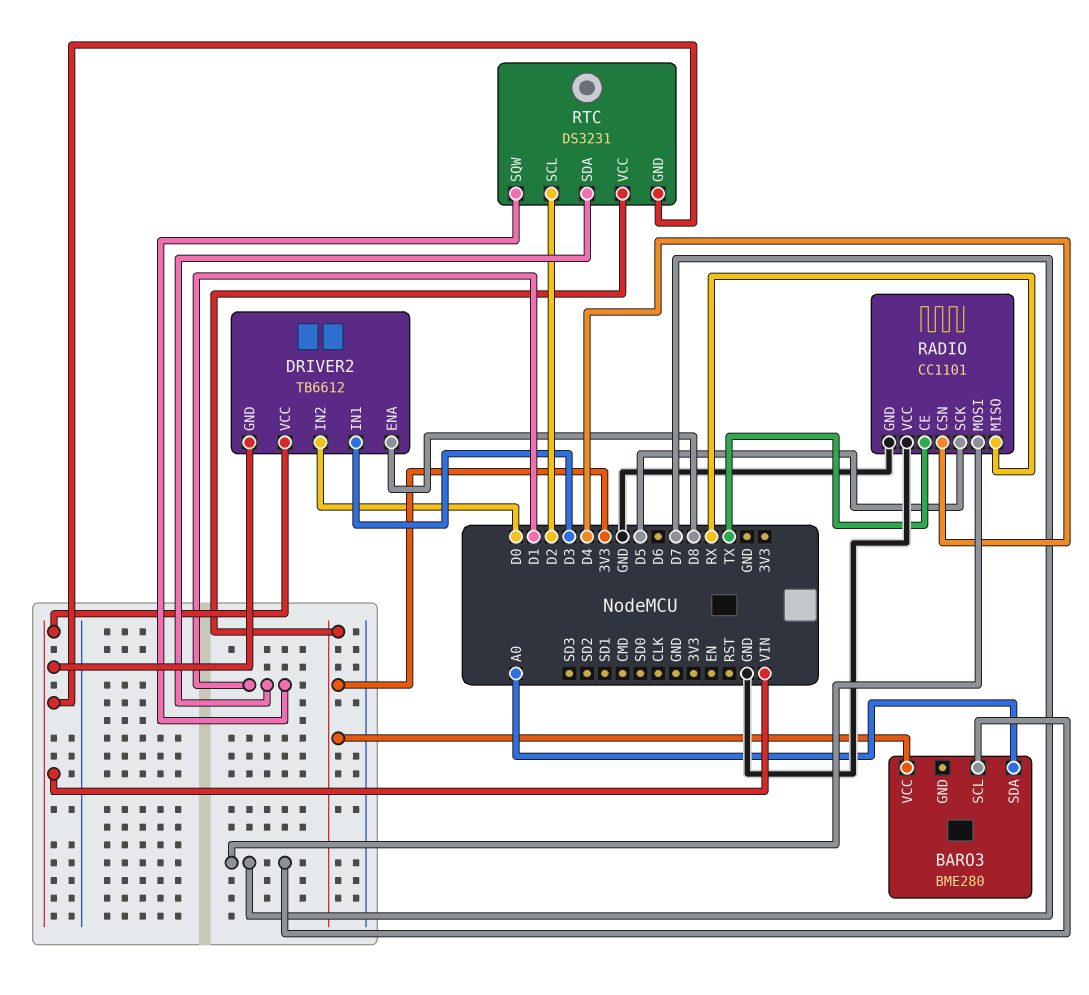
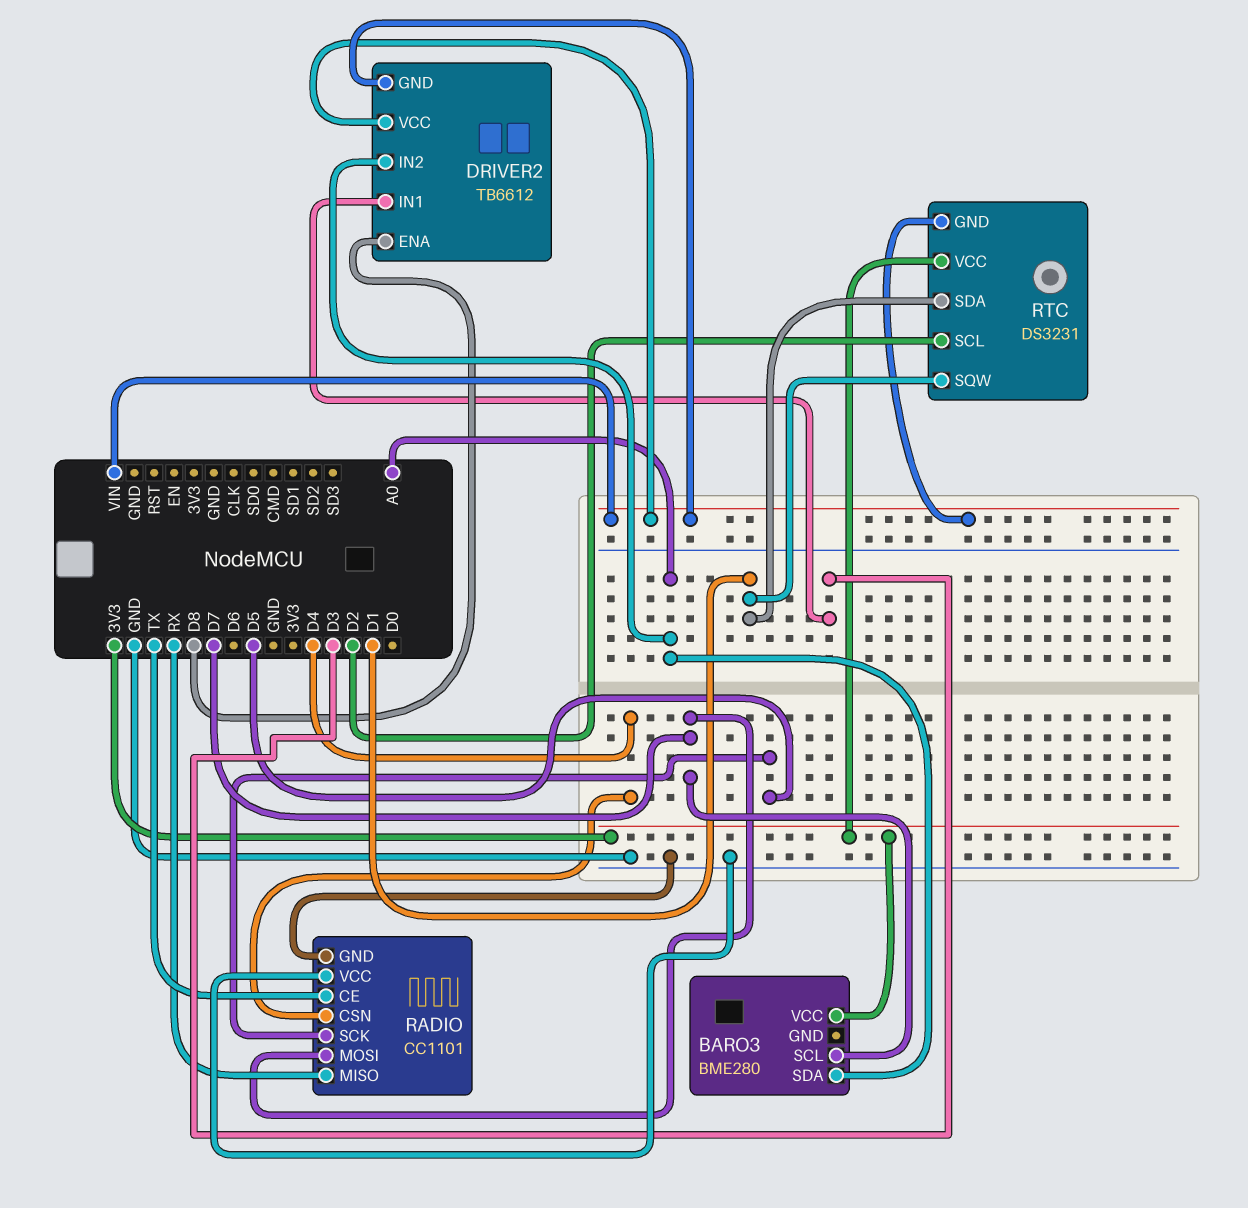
DRIVER2 pin IN2: D0 -> A0

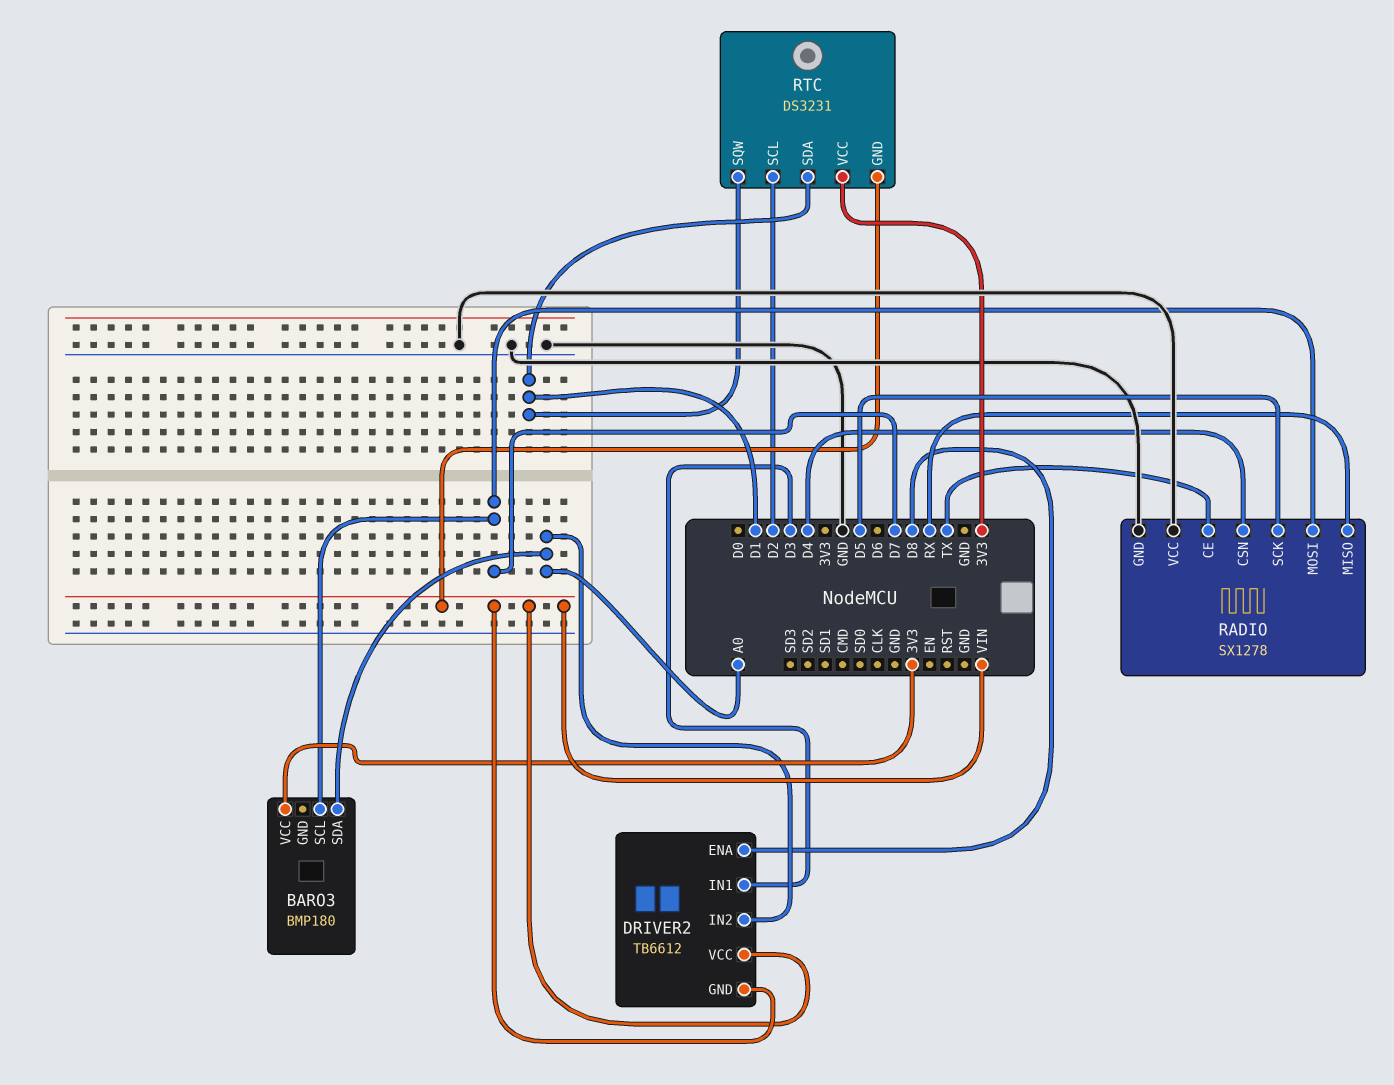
BARO3: BME280 -> BMP180
RADIO: CC1101 -> SX1278

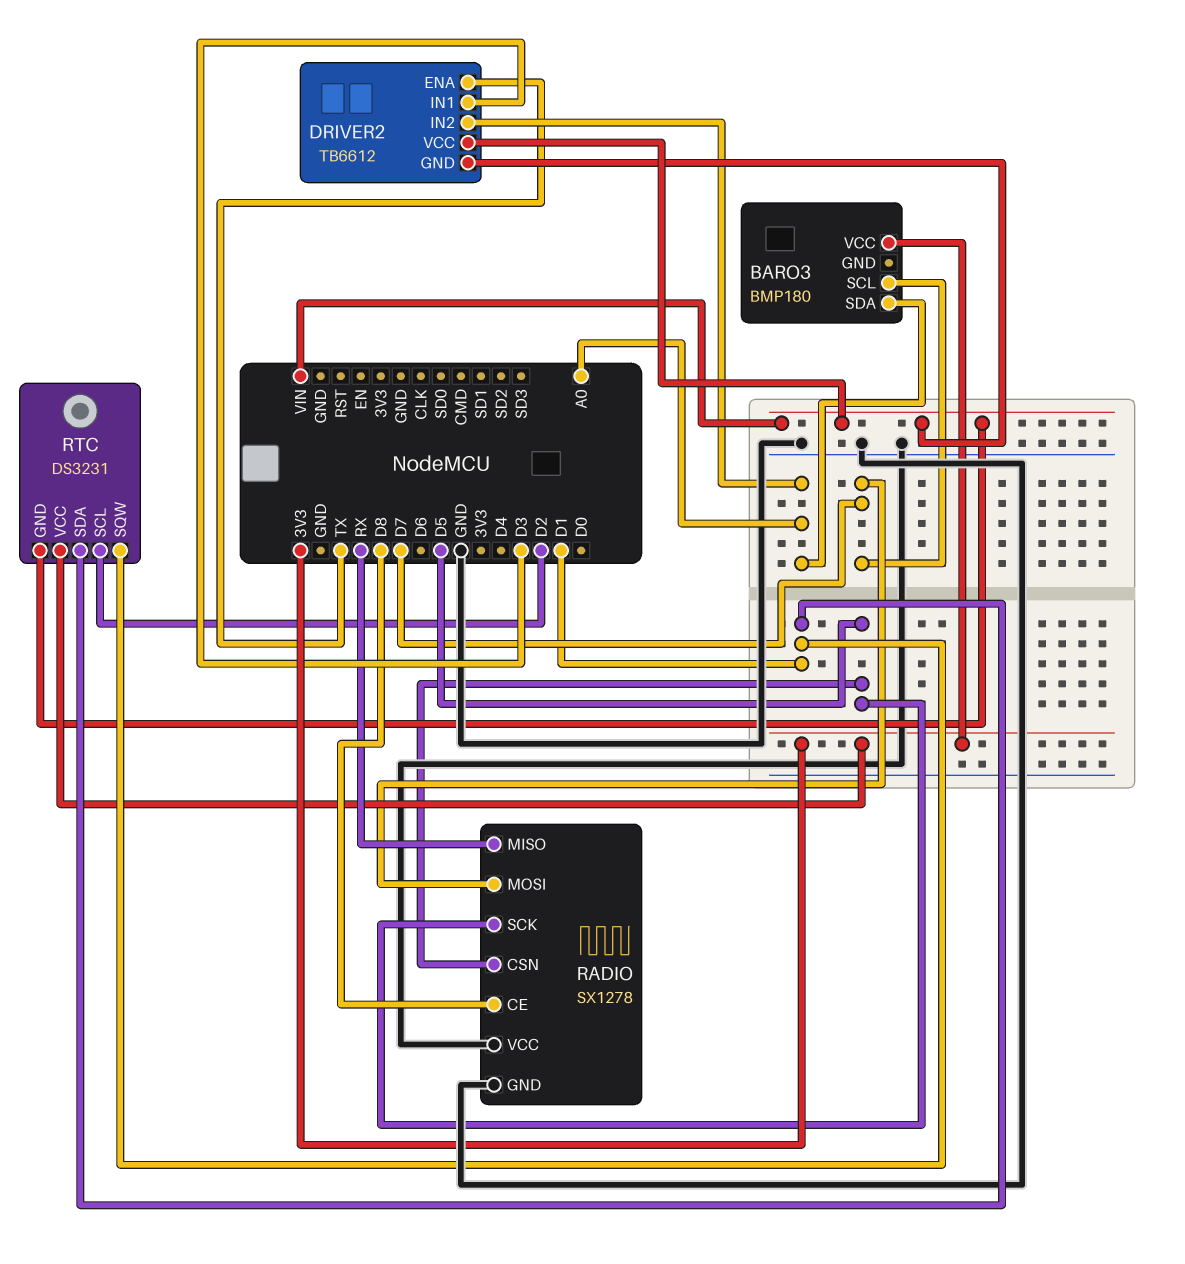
DRIVER2 pin ENA: D8 -> TX
RADIO pin CE: TX -> D8
RADIO pin CSN: D4 -> D5

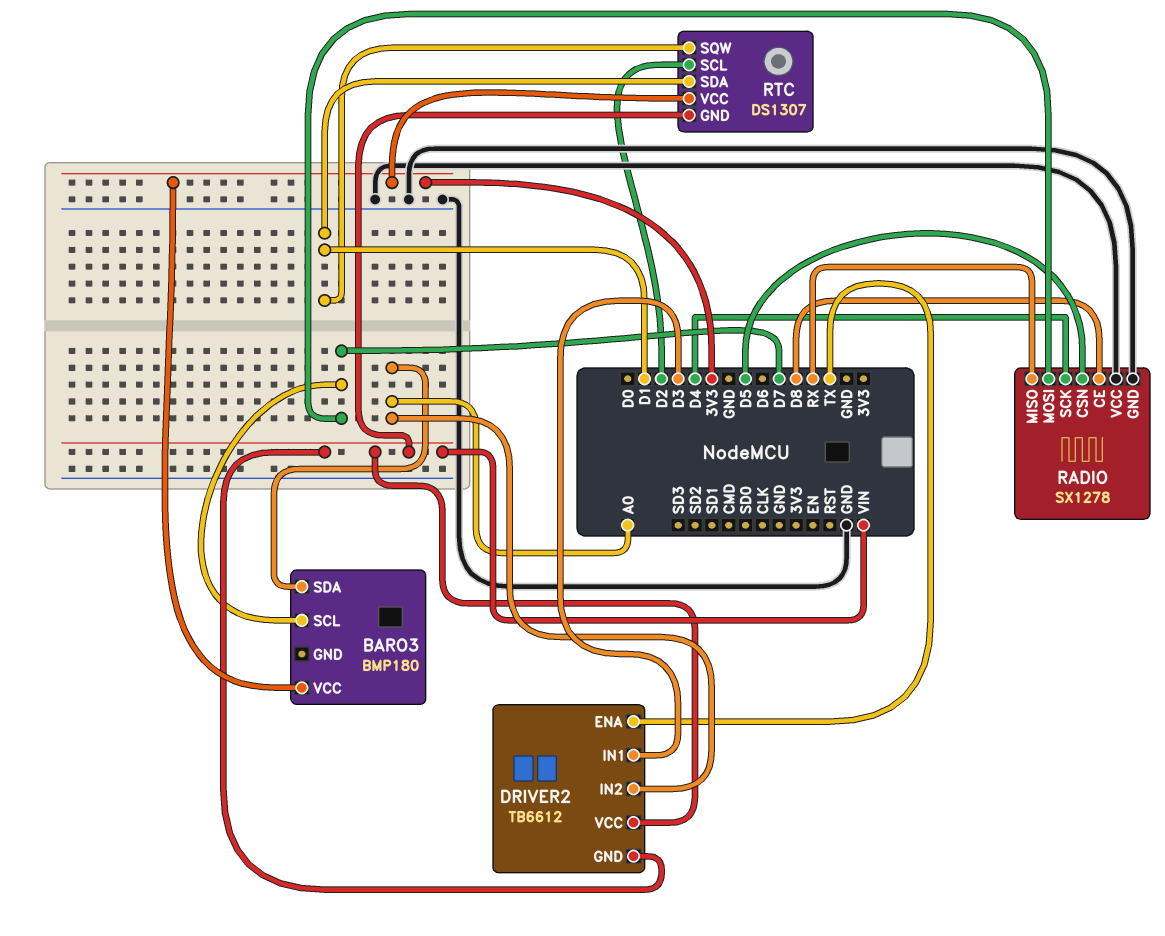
RADIO pin SCK: D5 -> D4
RTC: DS3231 -> DS1307

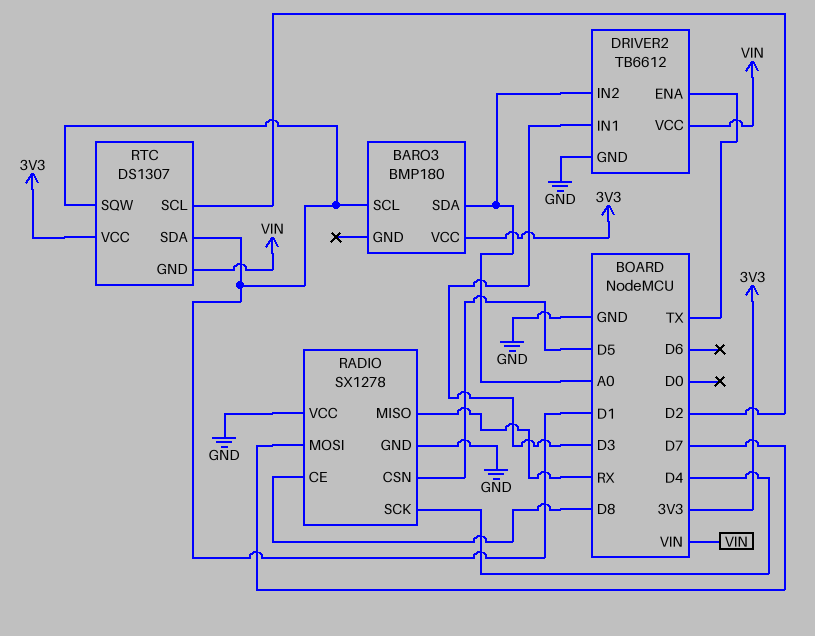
BARO3 pin SCL: D7 -> D1
DRIVER2 pin GND: VIN -> GND

